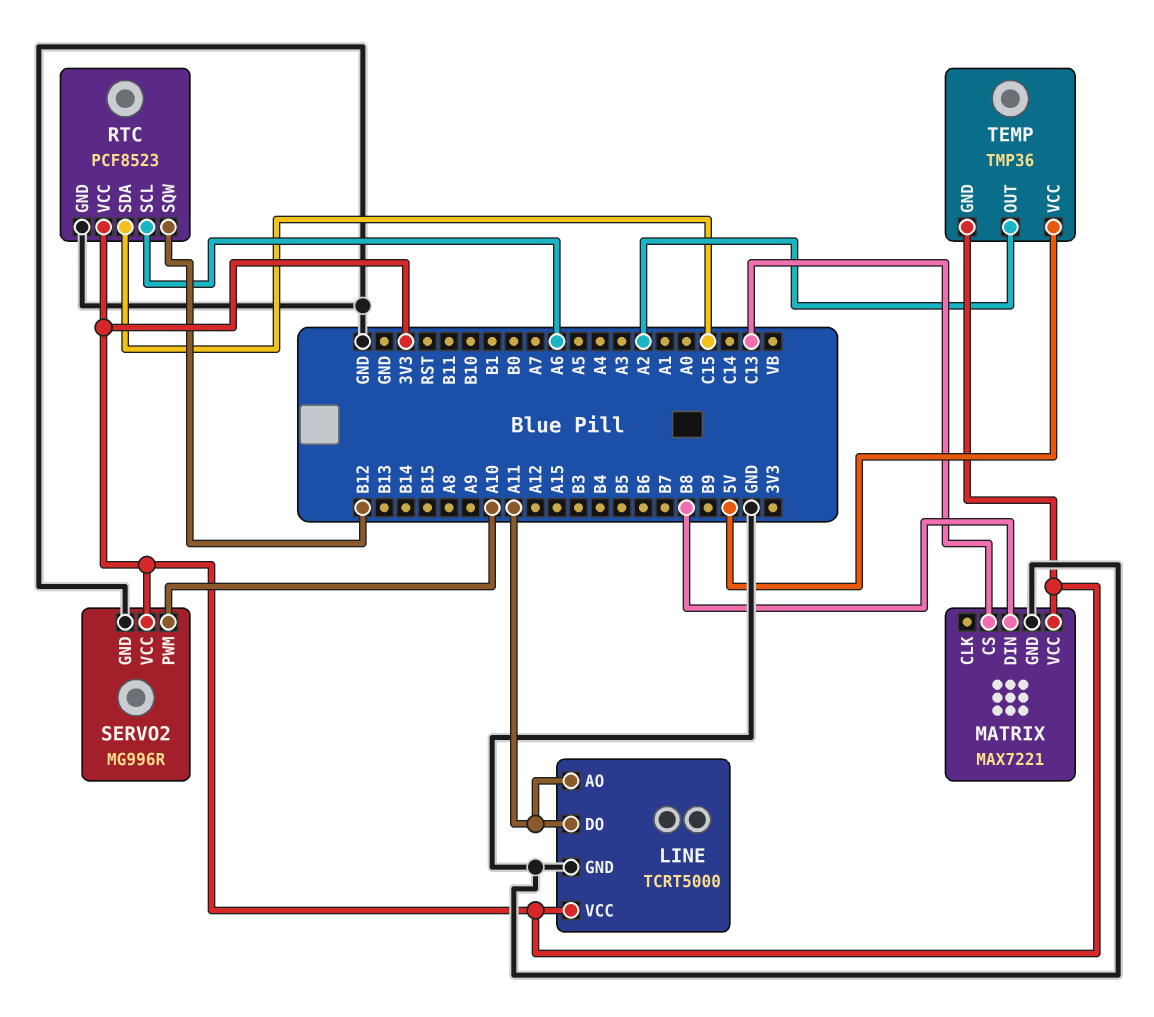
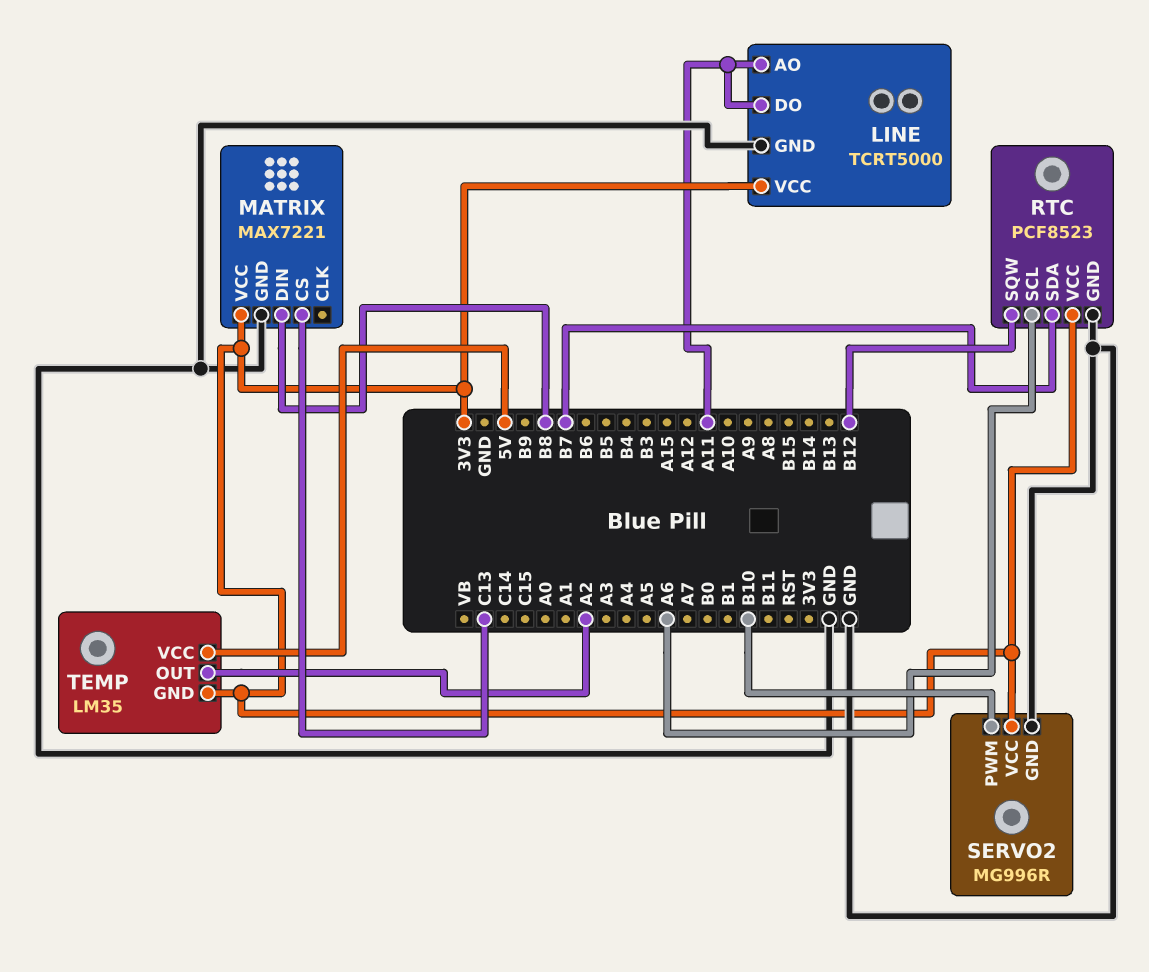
RTC pin SDA: C15 -> B7
SERVO2 pin PWM: A10 -> B10
TEMP: TMP36 -> LM35

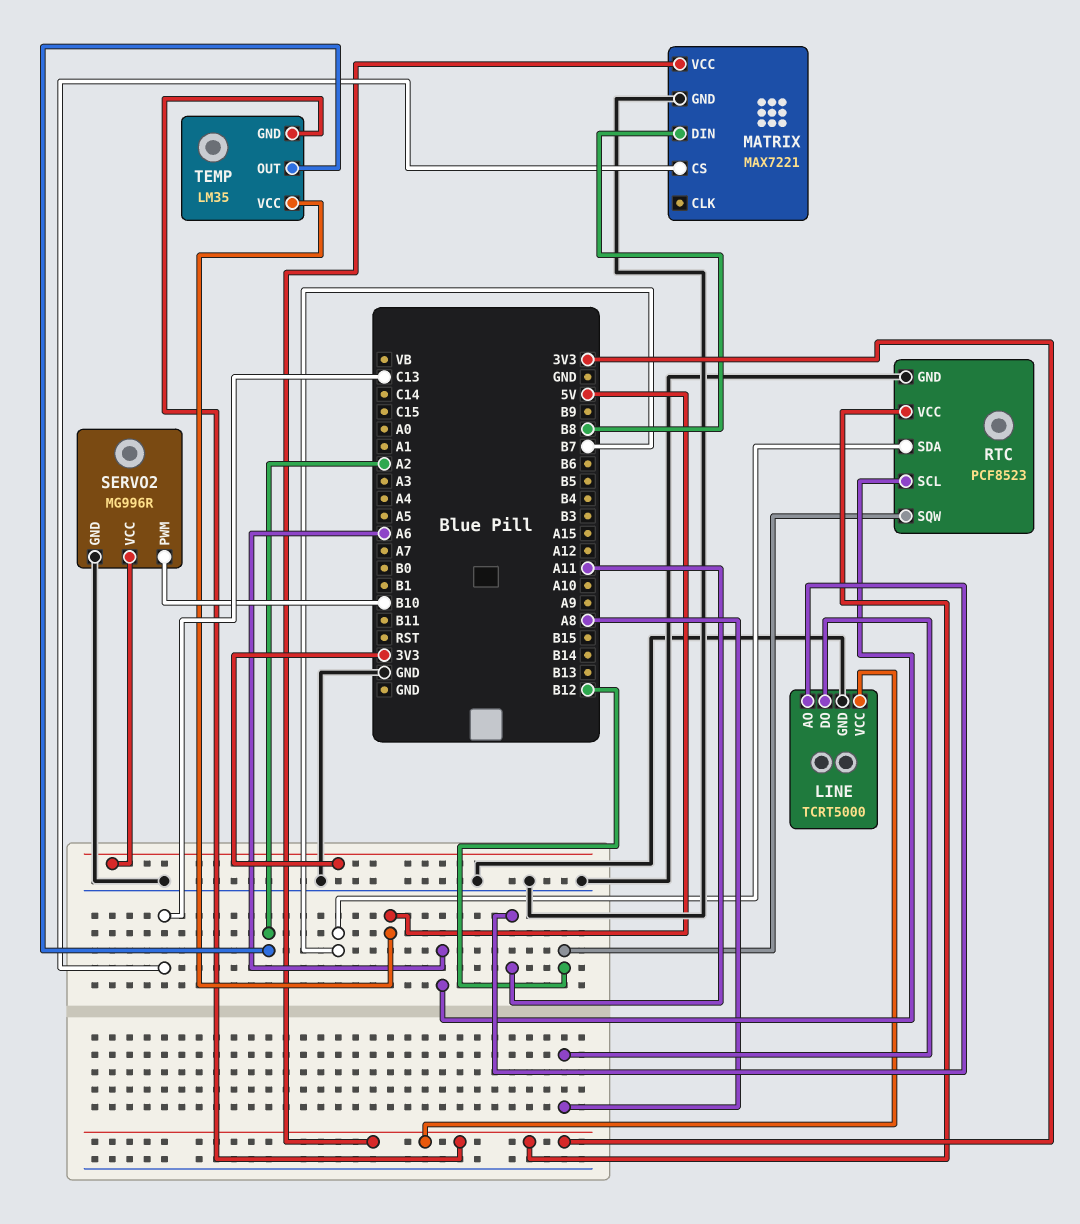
LINE pin DO: A11 -> A8

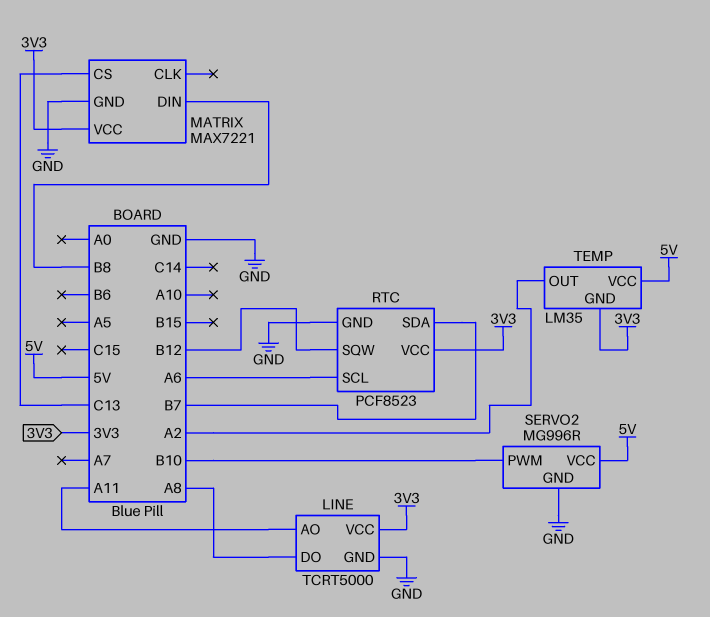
SERVO2 pin VCC: 3V3 -> 5V

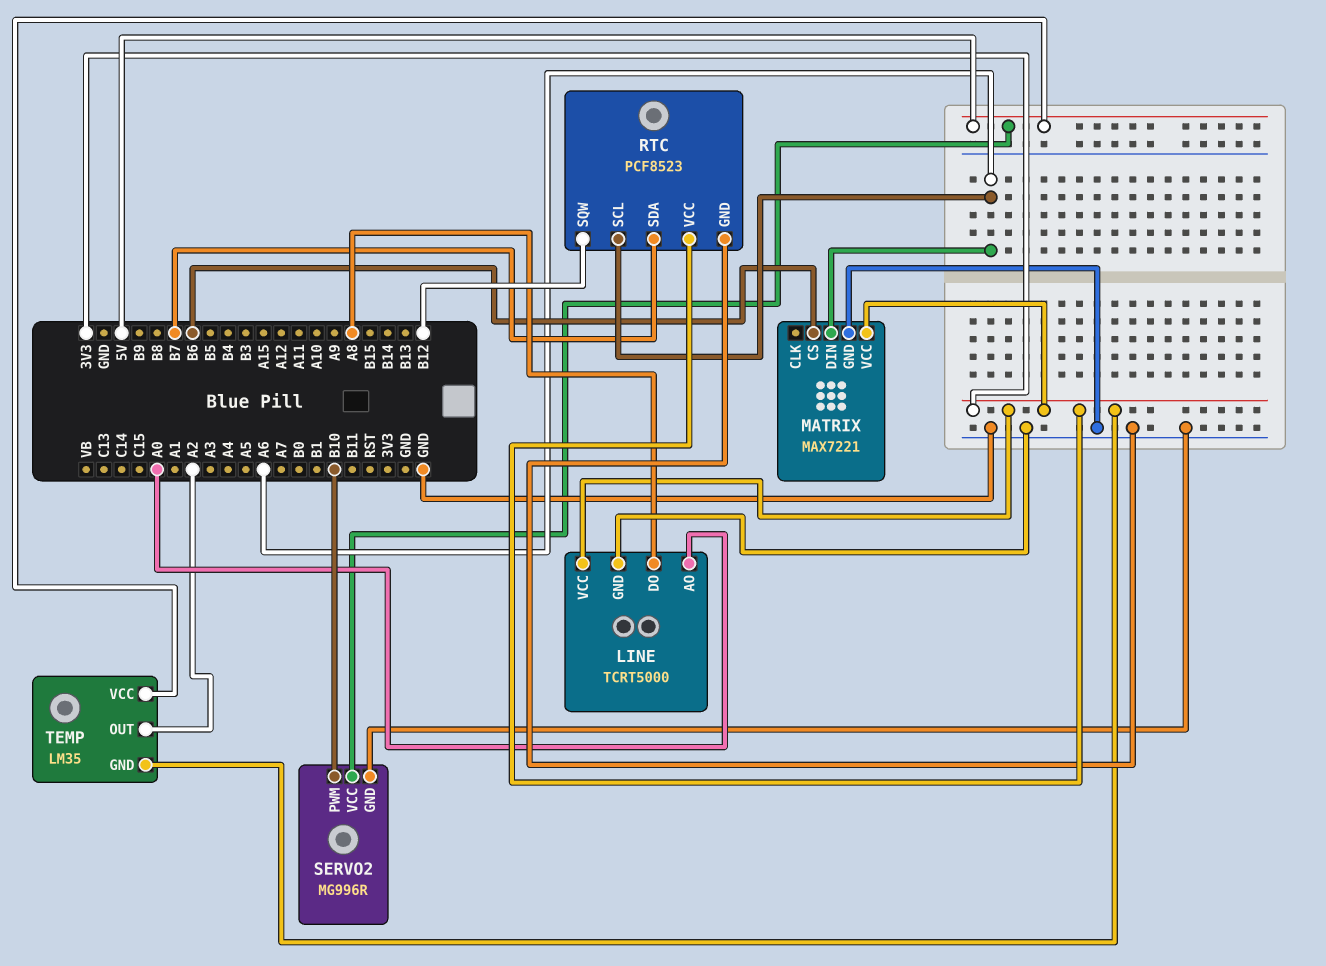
LINE pin AO: A11 -> A0
MATRIX pin CS: C13 -> B6
MATRIX pin DIN: B8 -> A6

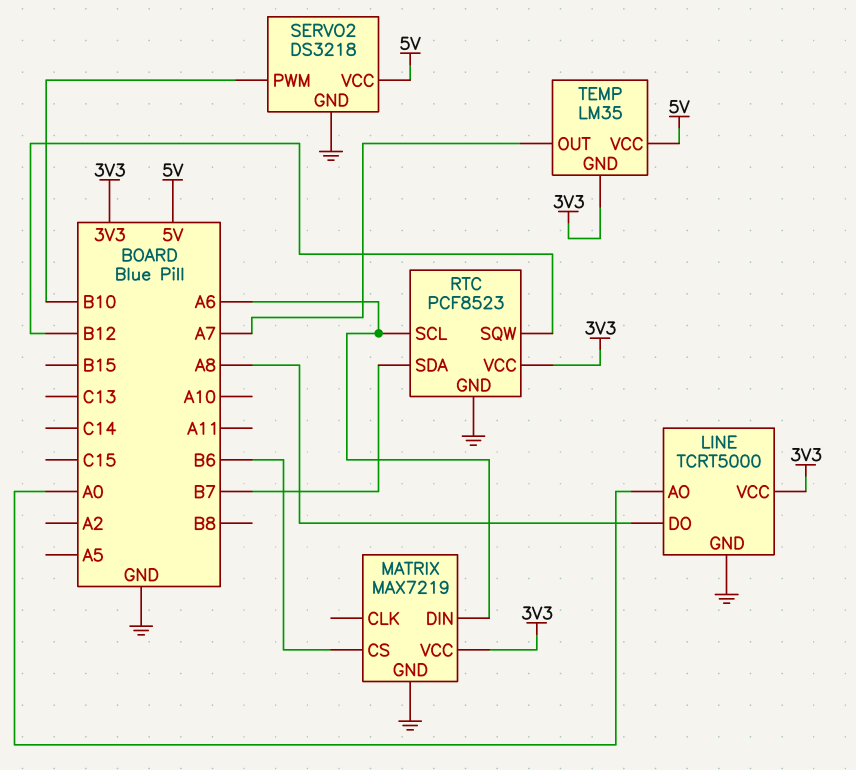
MATRIX: MAX7221 -> MAX7219
SERVO2: MG996R -> DS3218
TEMP pin OUT: A2 -> A7

